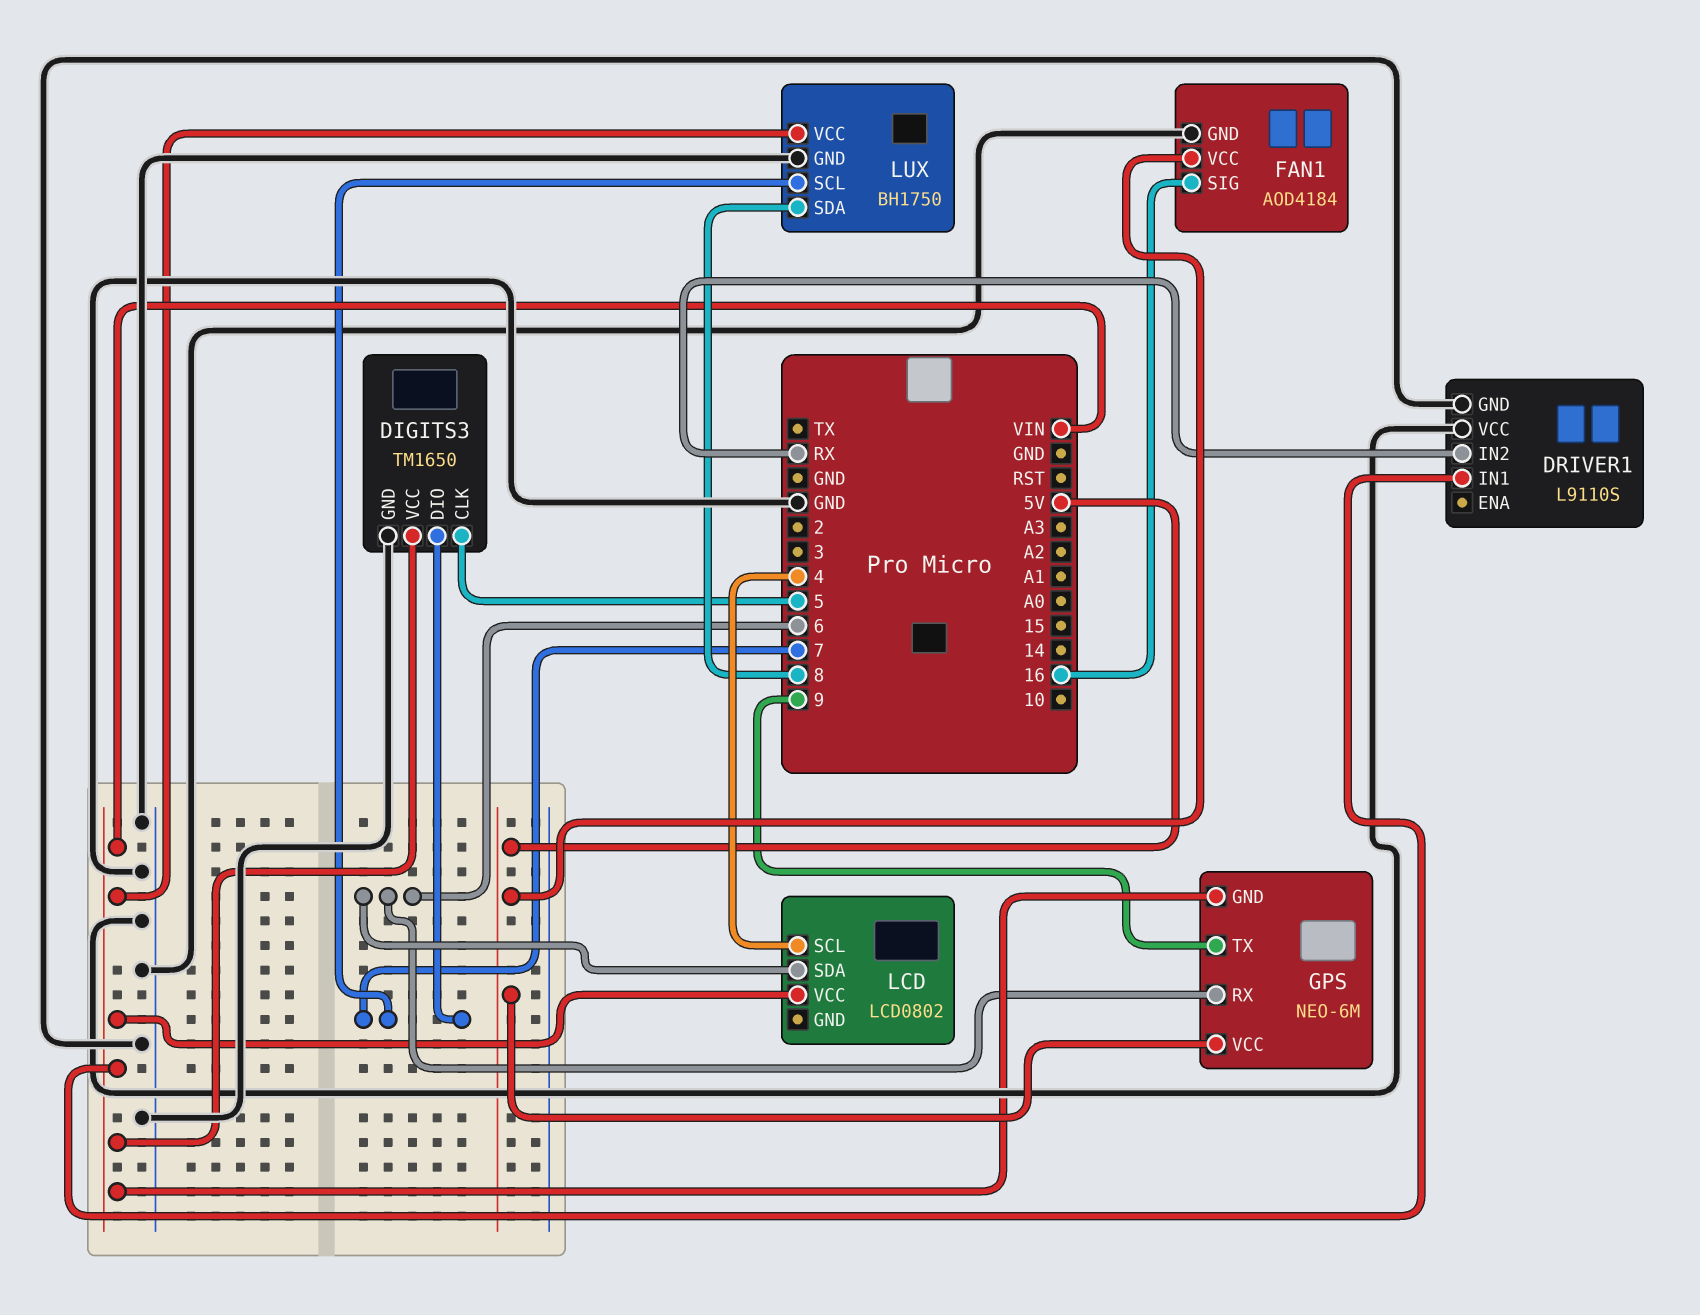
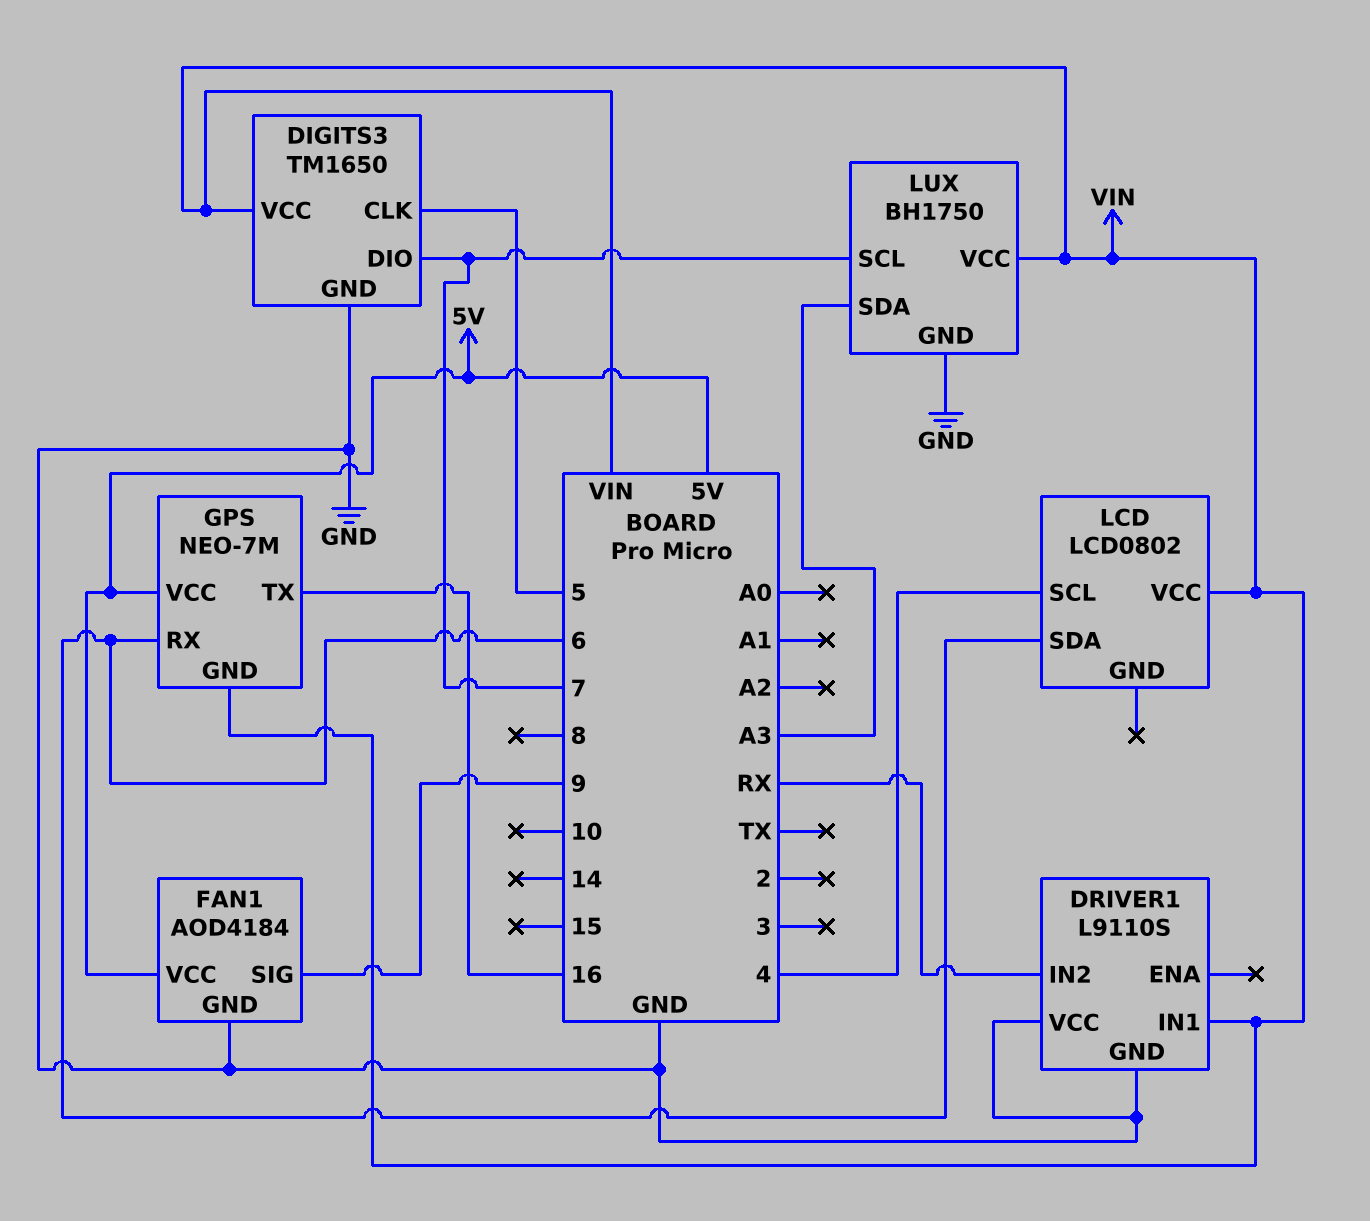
FAN1 pin SIG: 16 -> 9
GPS: NEO-6M -> NEO-7M
GPS pin TX: 9 -> 16
LUX pin SDA: 8 -> A3

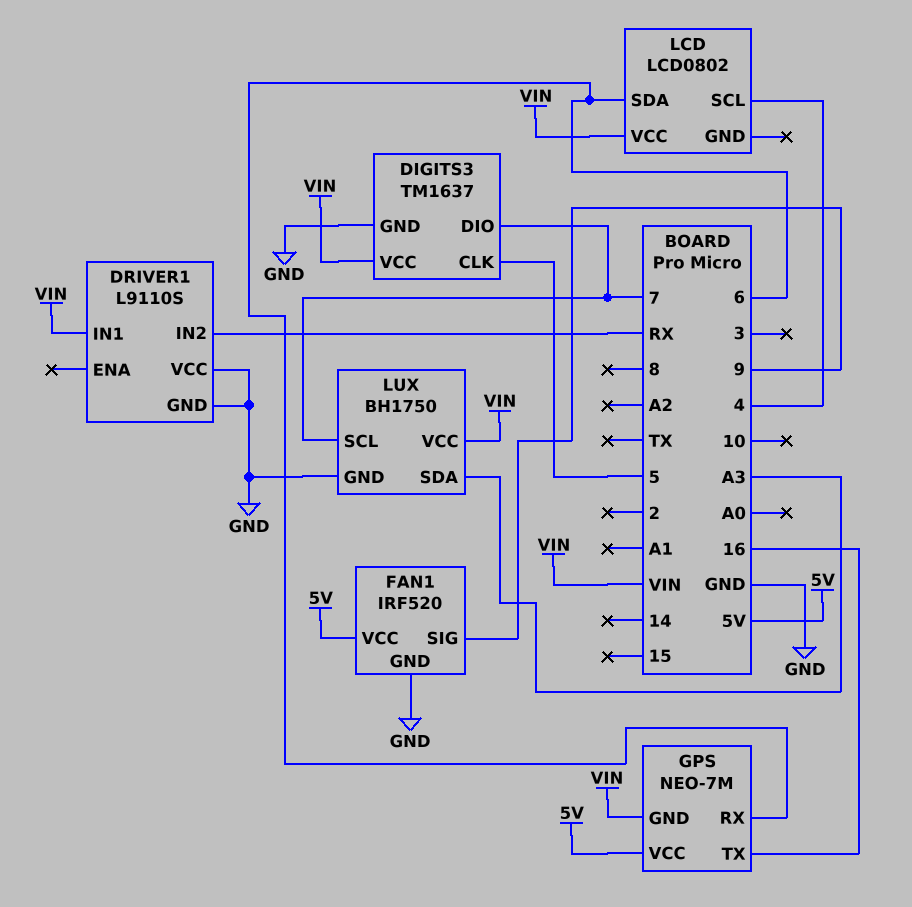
DIGITS3: TM1650 -> TM1637
FAN1: AOD4184 -> IRF520

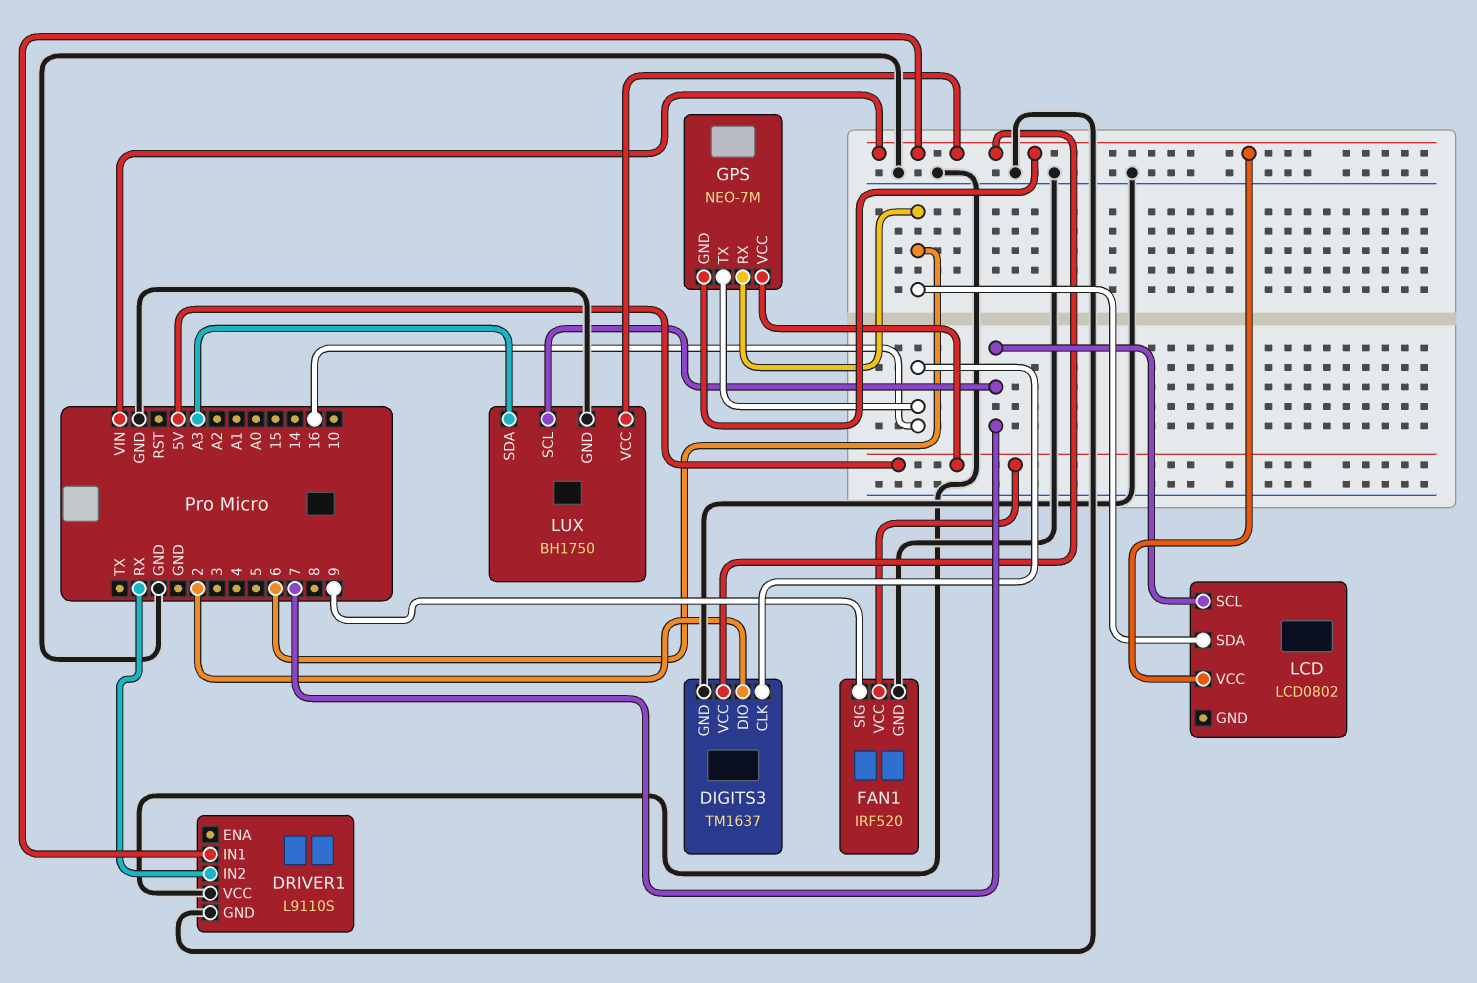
DIGITS3 pin CLK: 5 -> 16
DIGITS3 pin DIO: 7 -> 2
LCD pin SCL: 4 -> 7

